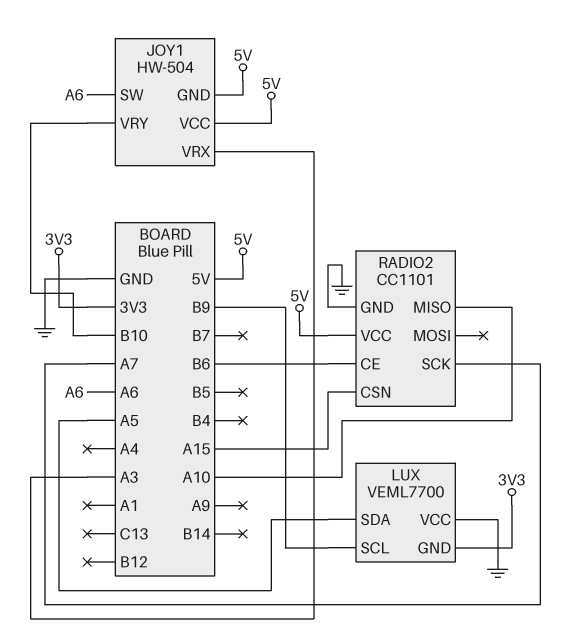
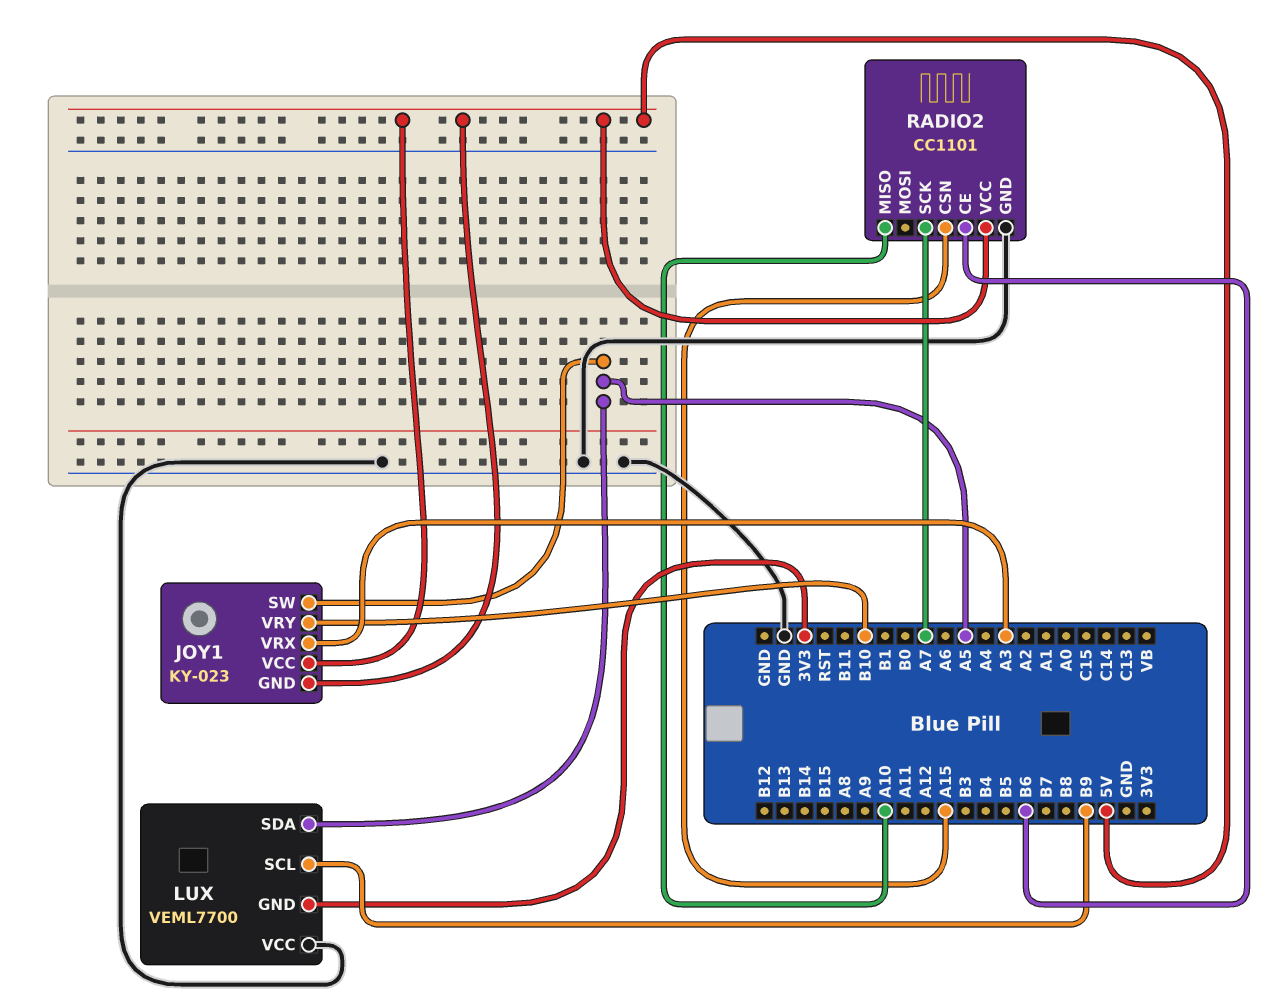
JOY1: HW-504 -> KY-023
JOY1 pin SW: A6 -> A5

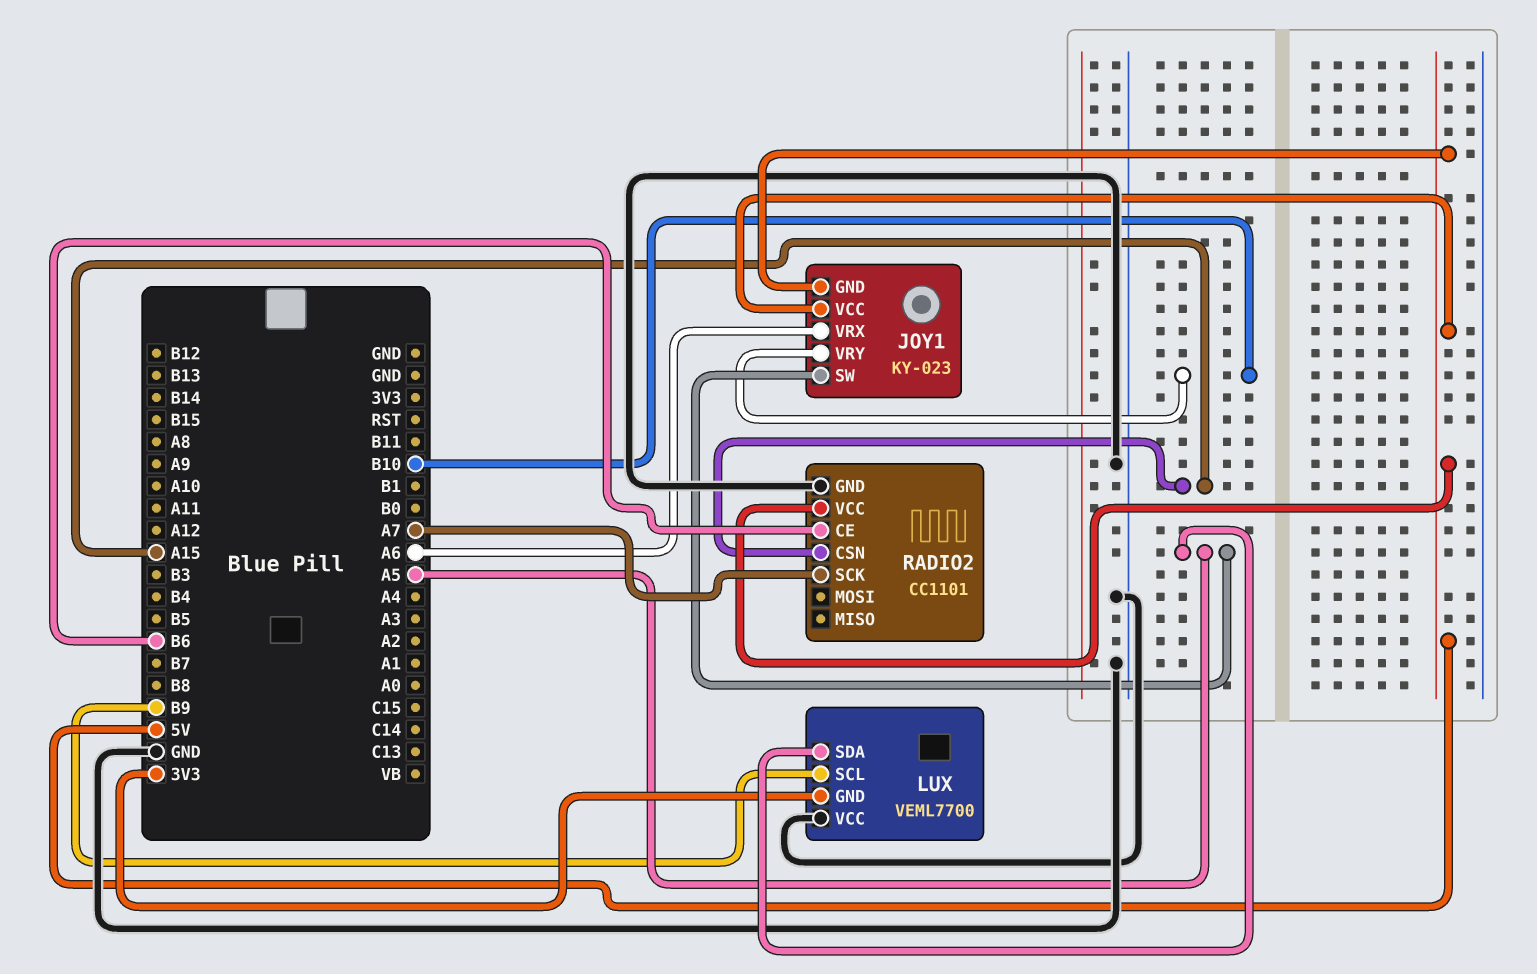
JOY1 pin VRX: A3 -> A6
RADIO2 pin MISO: A10 -> none

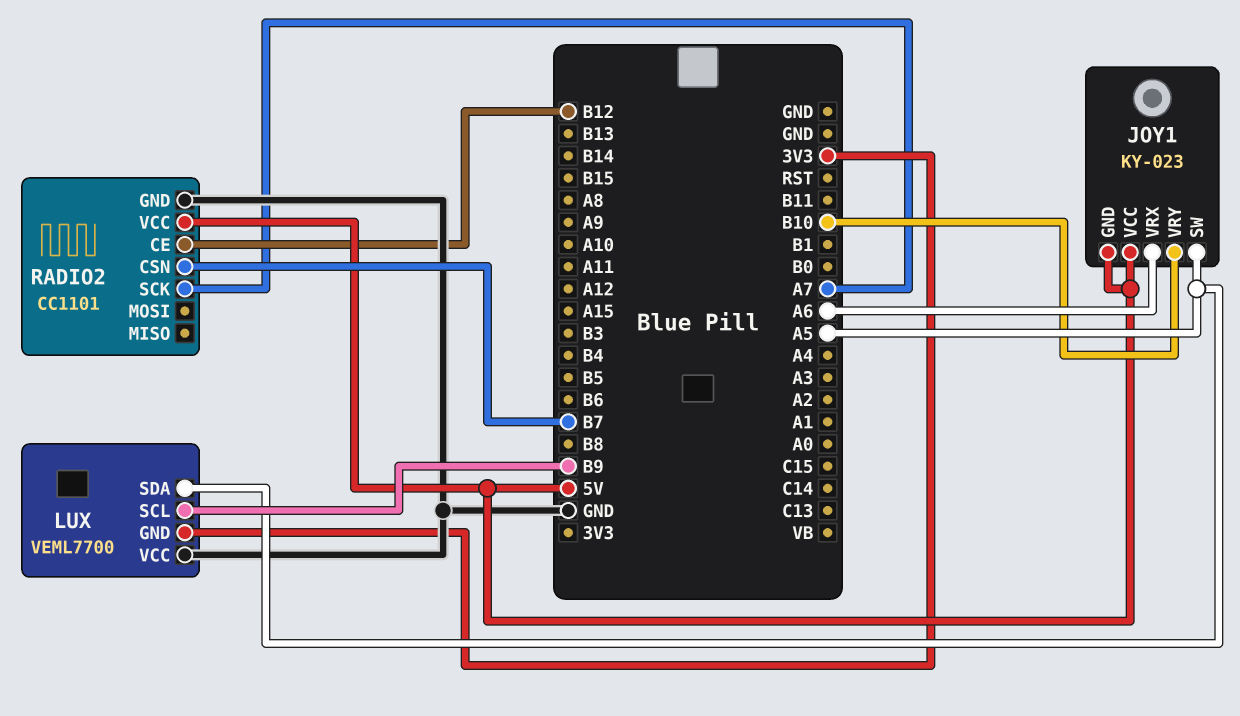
RADIO2 pin CE: B6 -> B12
RADIO2 pin CSN: A15 -> B7

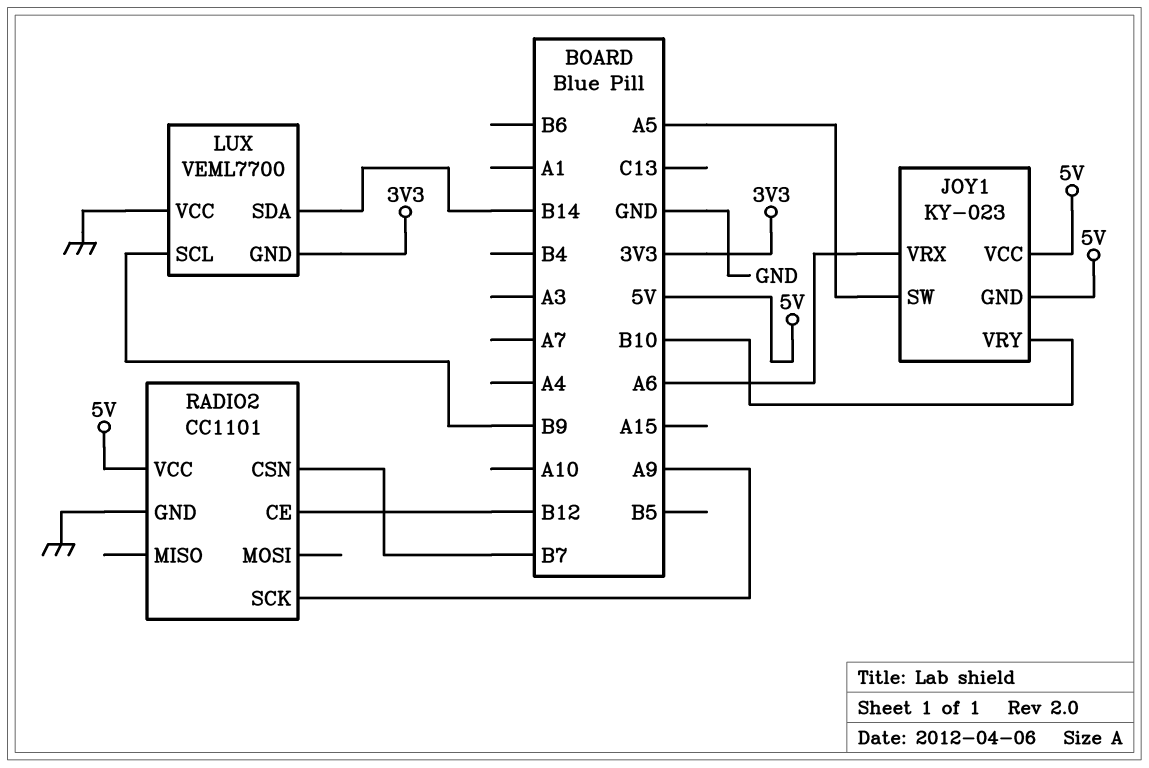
LUX pin SDA: A5 -> B14
RADIO2 pin SCK: A7 -> A9

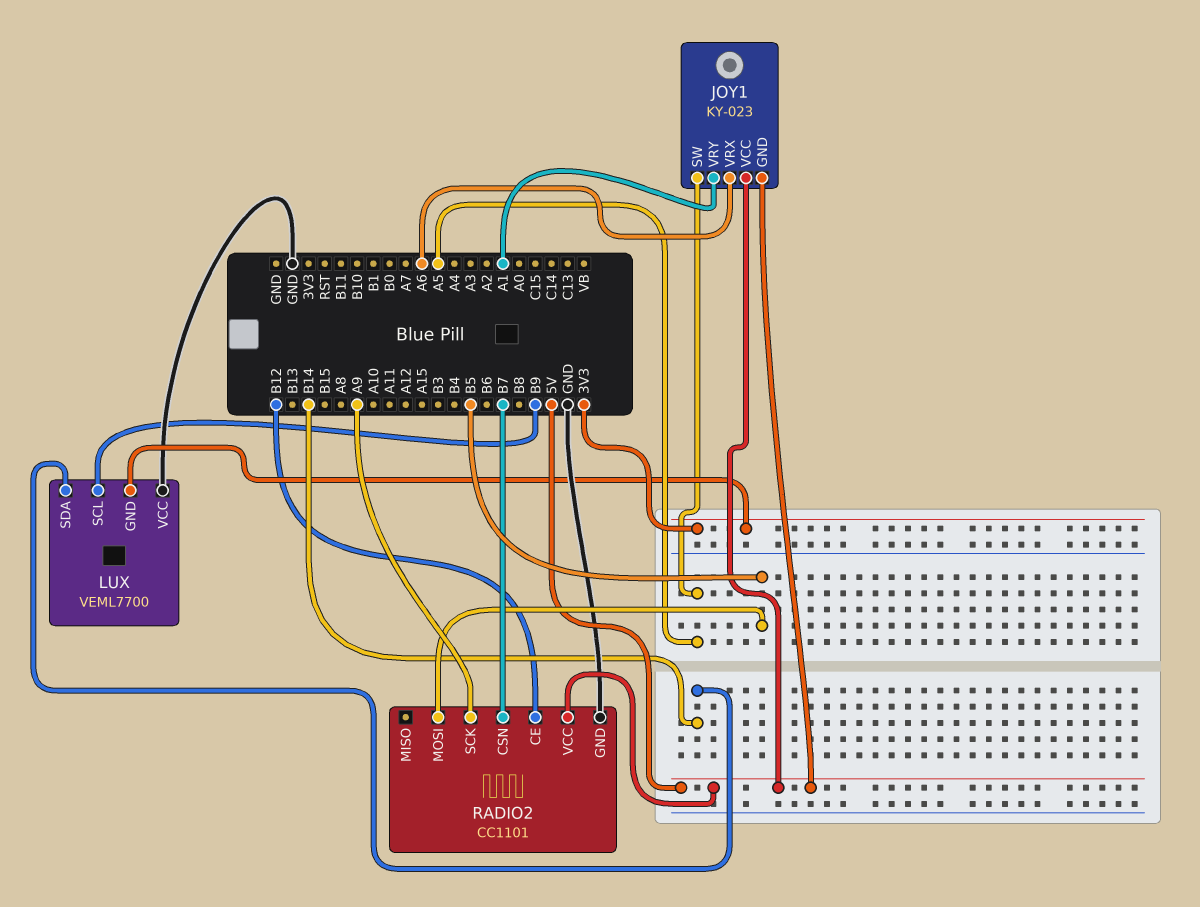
JOY1 pin VRY: B10 -> A1
RADIO2 pin MOSI: none -> B5

